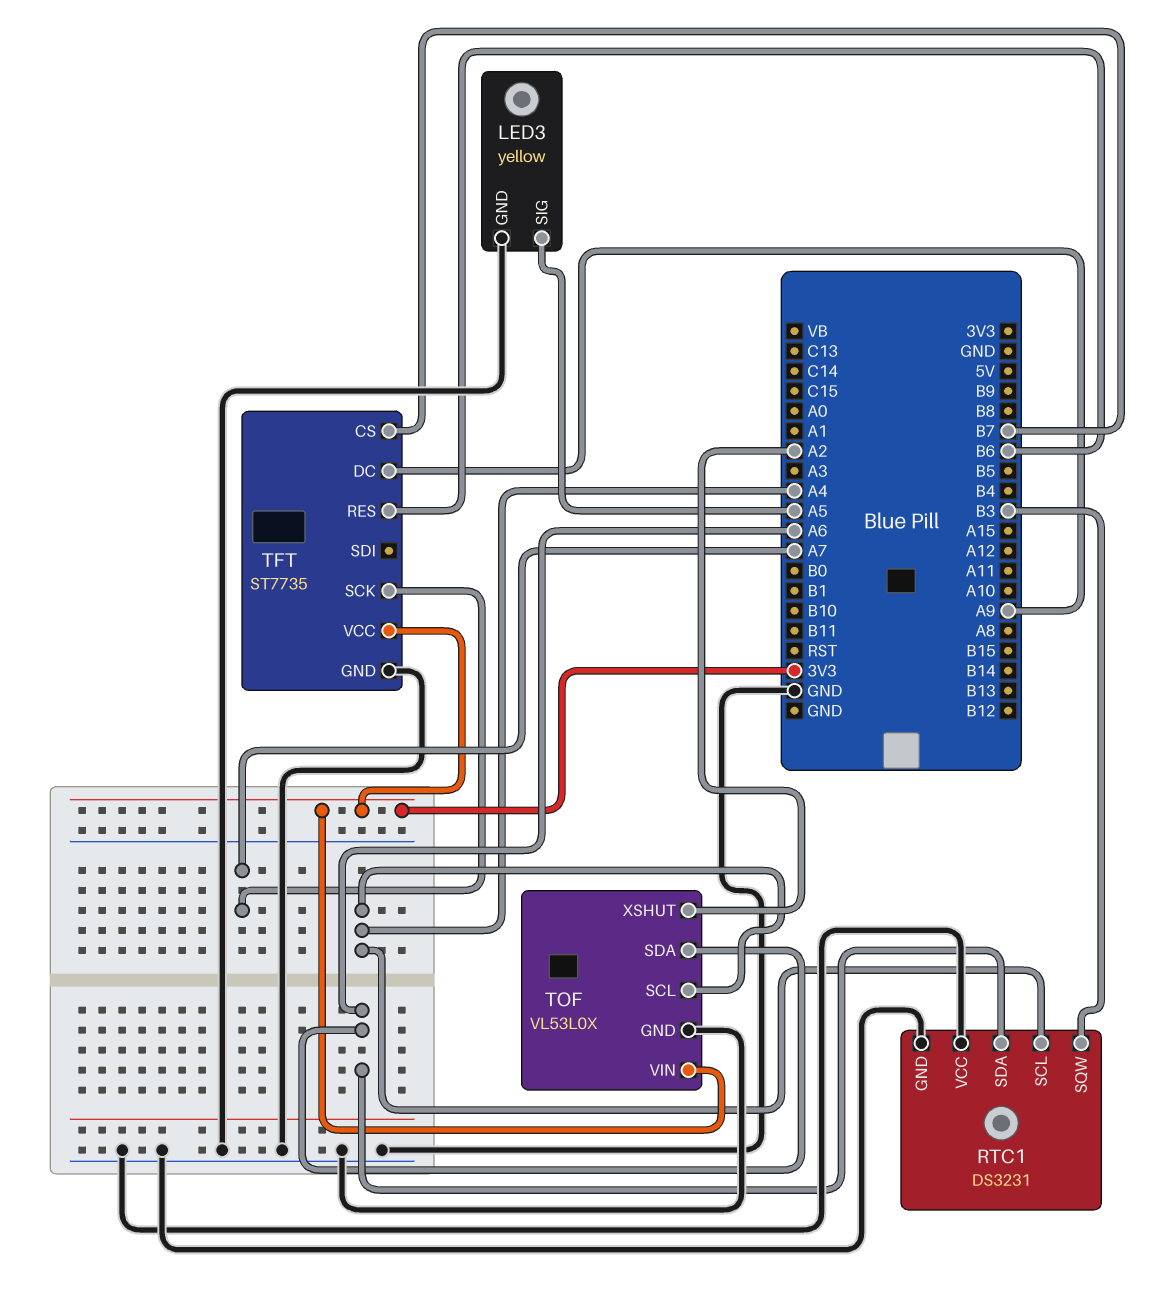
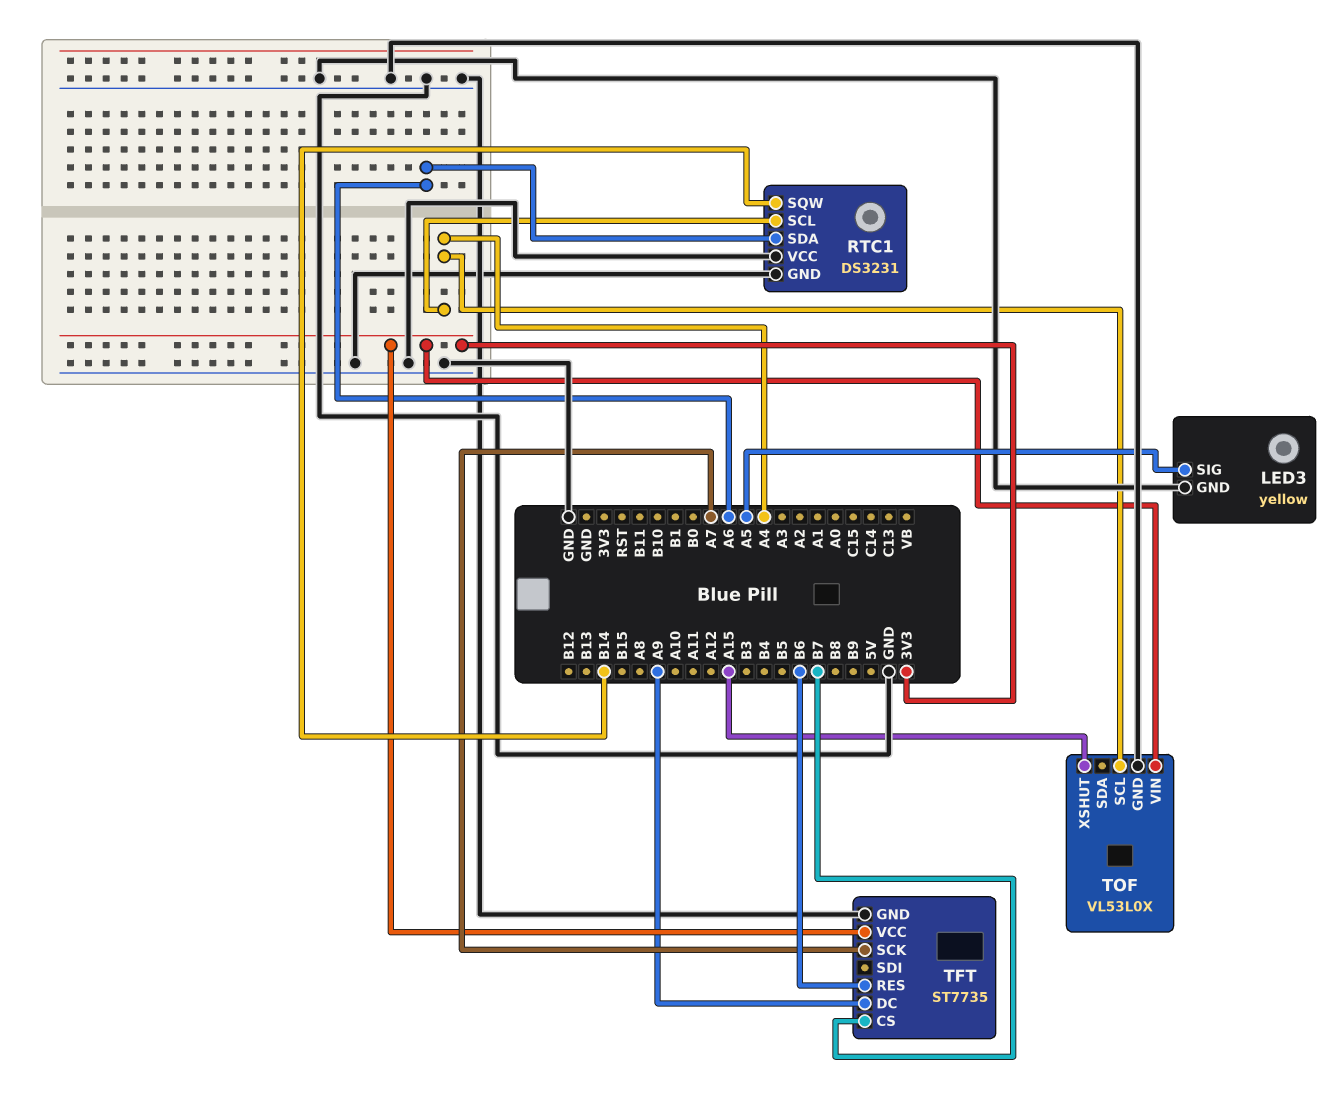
RTC1 pin SQW: B3 -> B14
TOF pin SDA: A6 -> none
TOF pin XSHUT: A2 -> A15

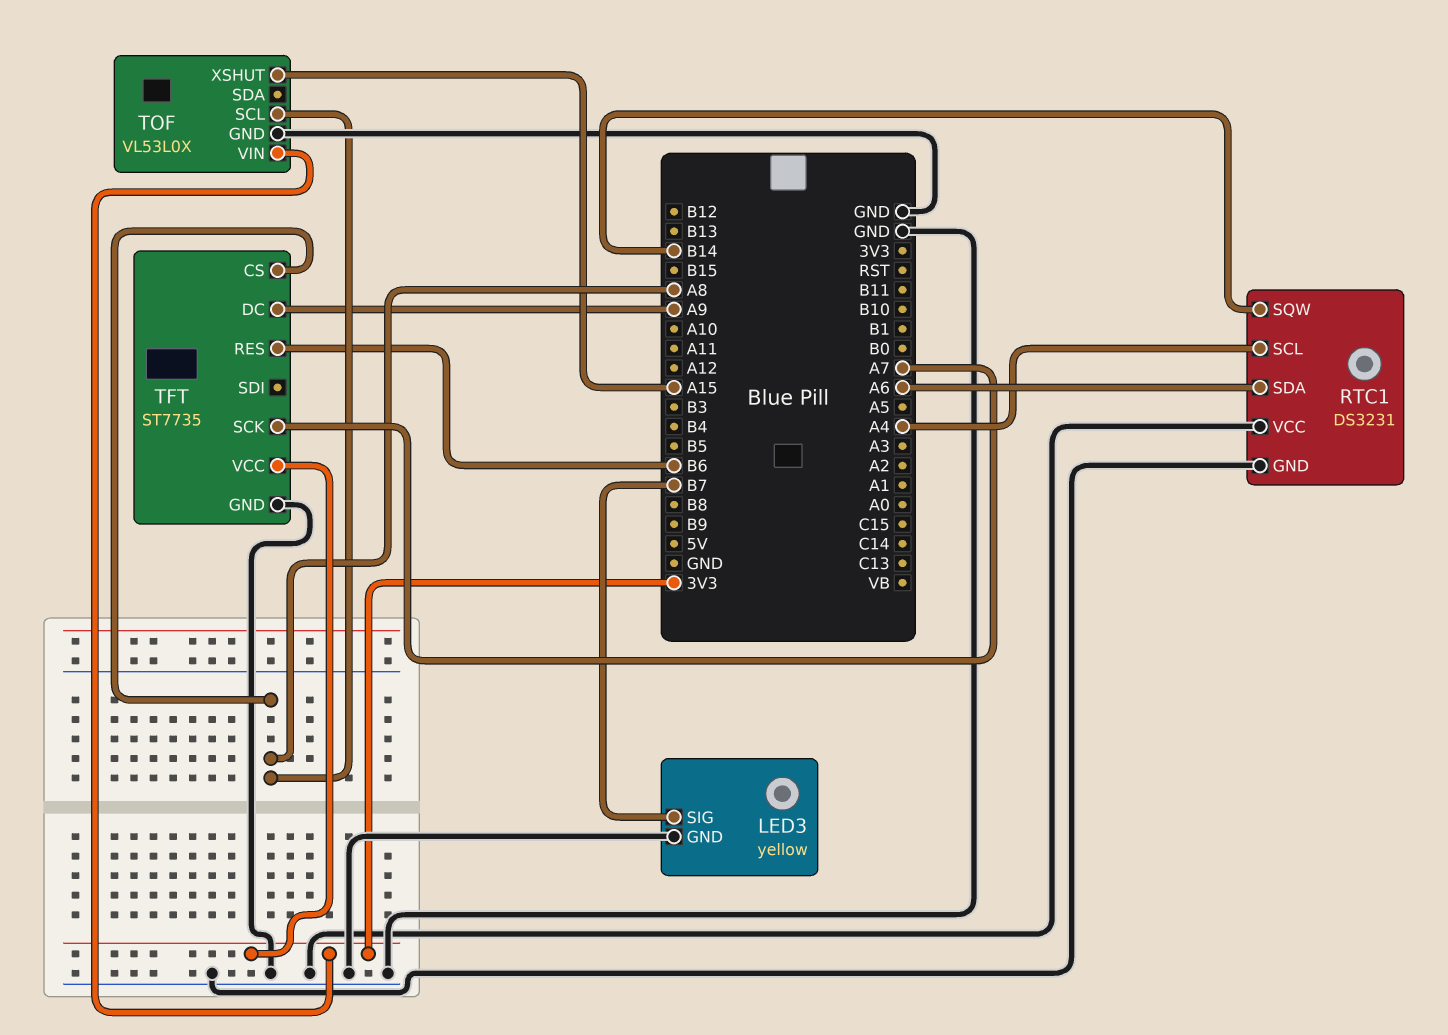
LED3 pin SIG: A5 -> B7
TFT pin CS: B7 -> A8
TOF pin SCL: A4 -> A8

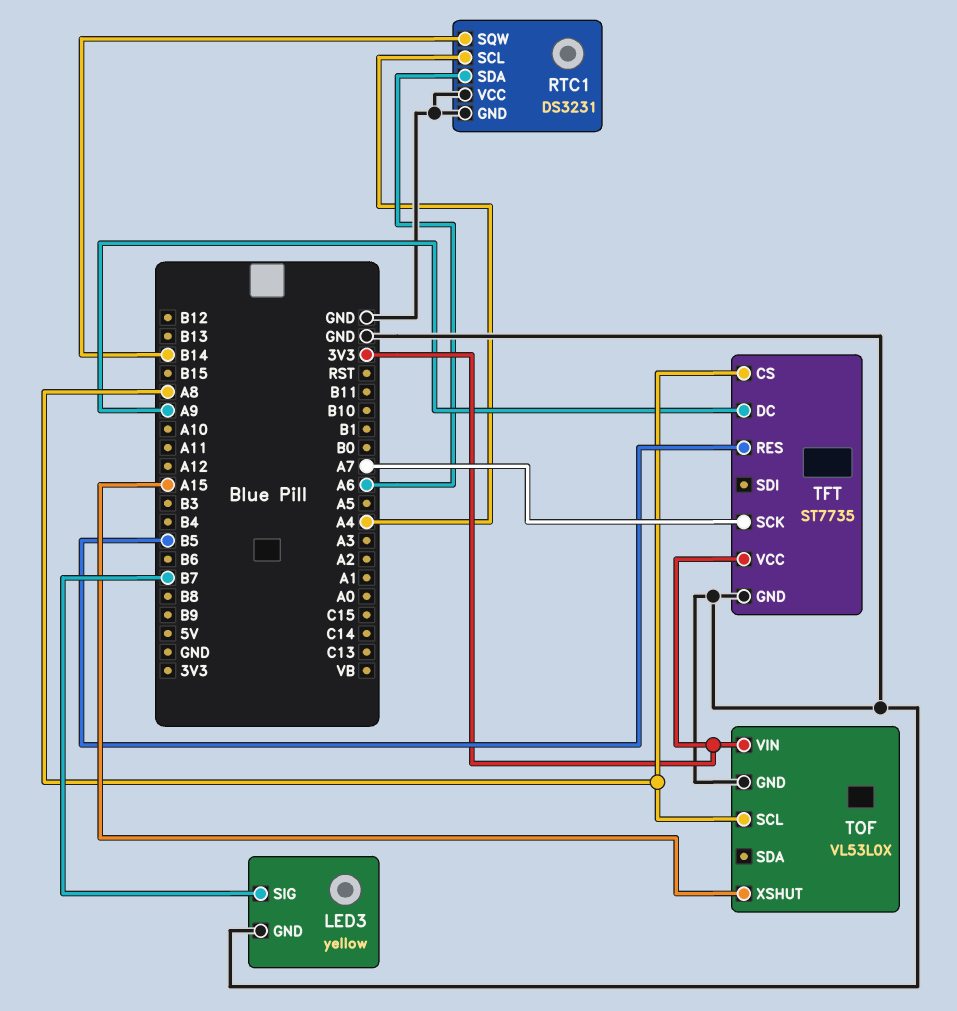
TFT pin RES: B6 -> B5

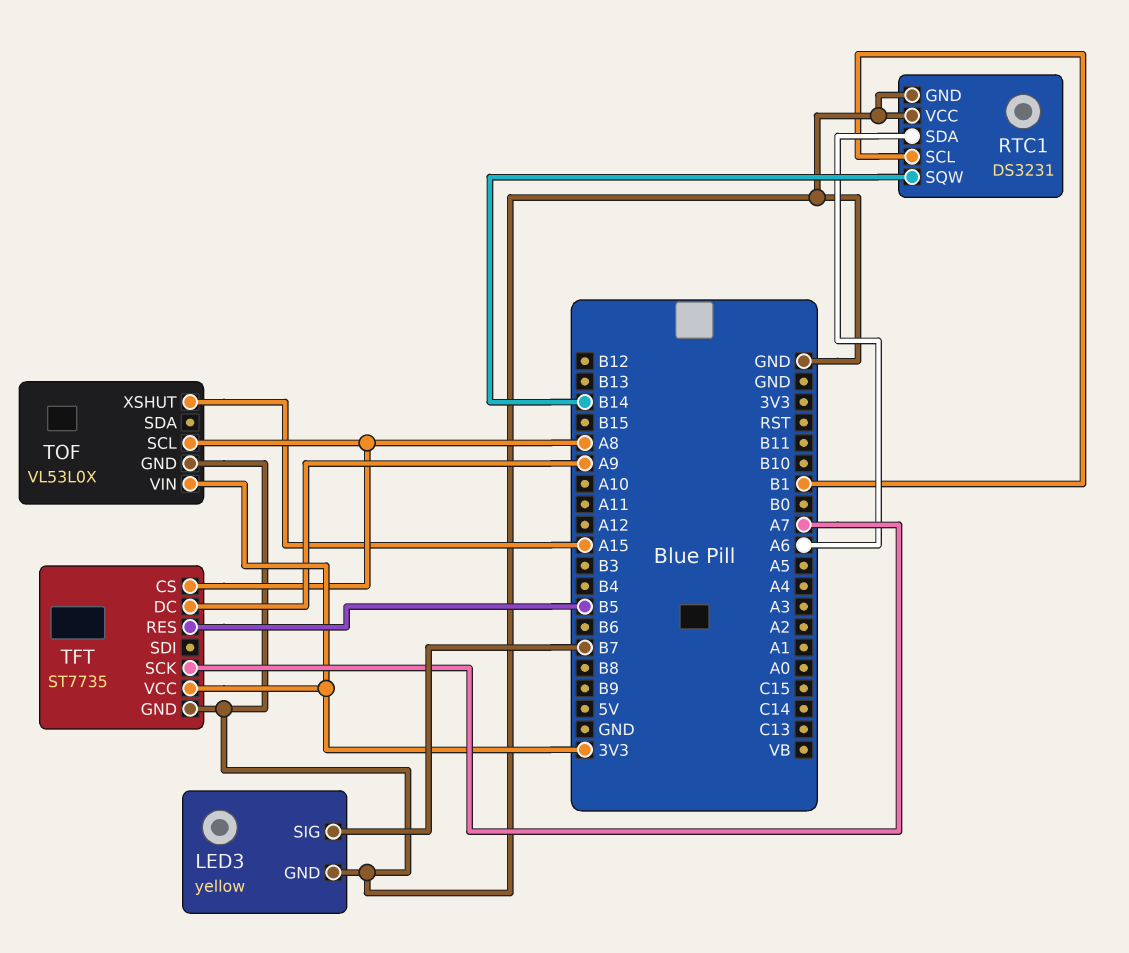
RTC1 pin SCL: A4 -> B1

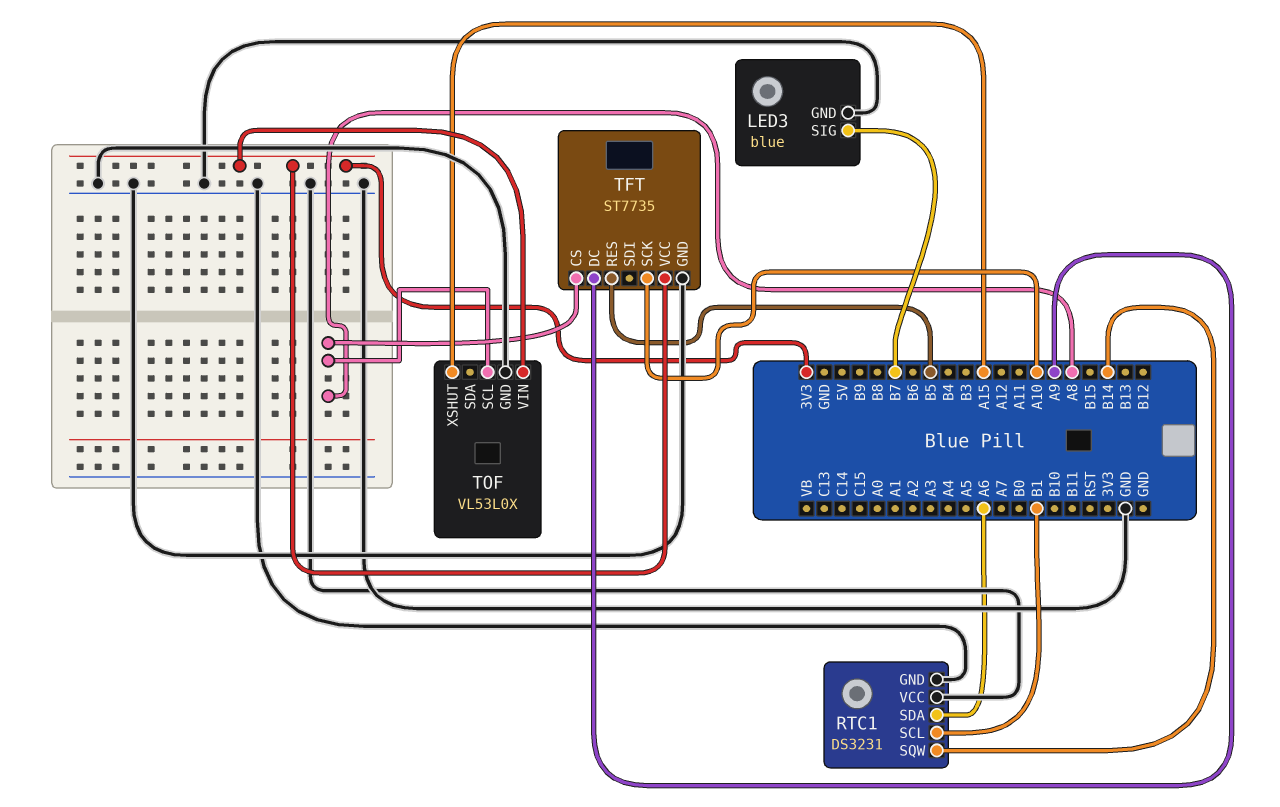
LED3: yellow -> blue
TFT pin SCK: A7 -> A10

